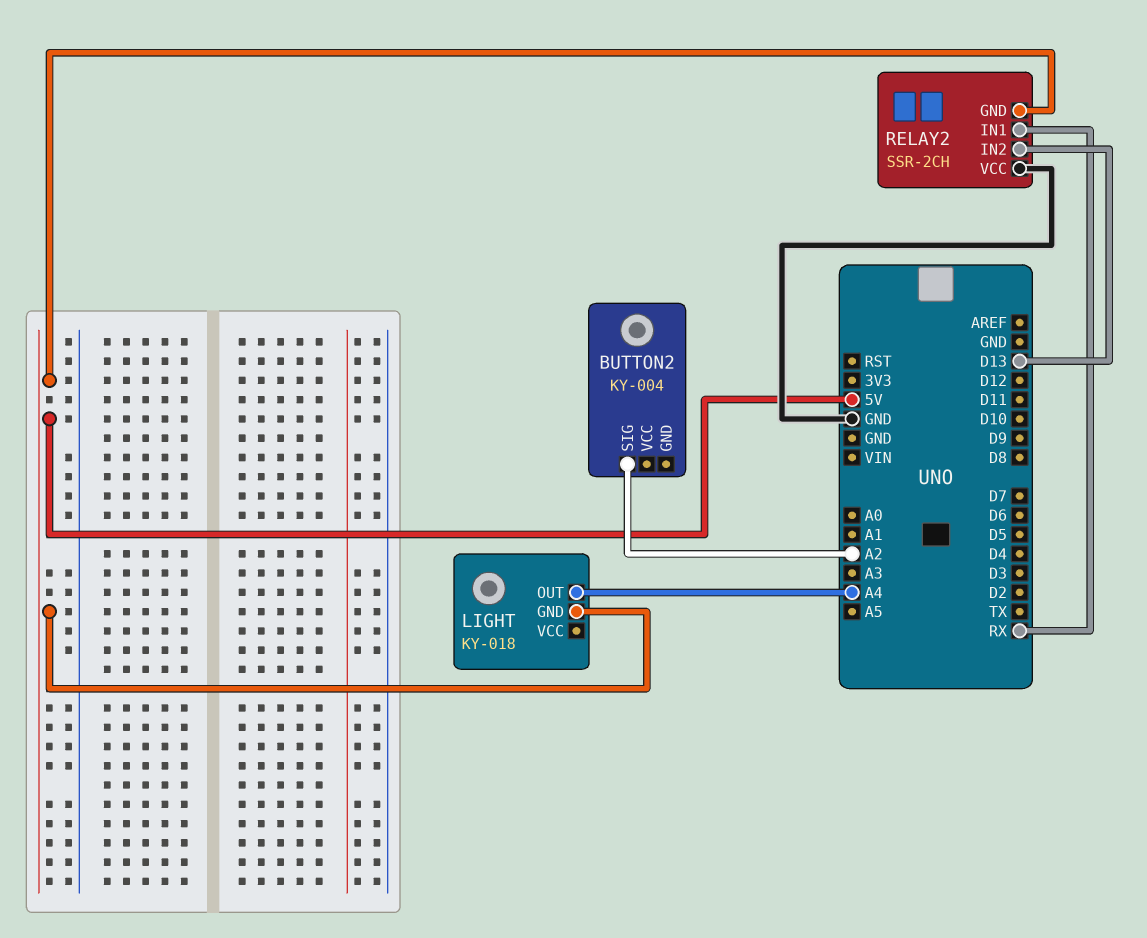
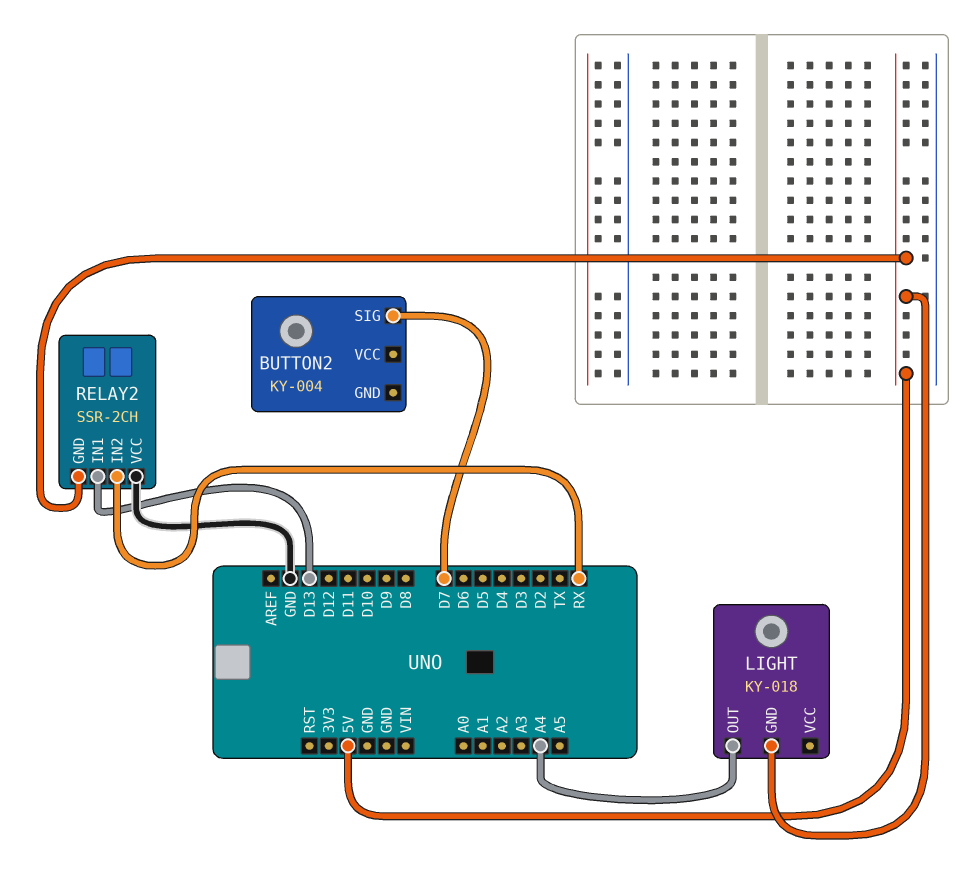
BUTTON2 pin SIG: A2 -> D7
RELAY2 pin IN1: RX -> D13
RELAY2 pin IN2: D13 -> RX

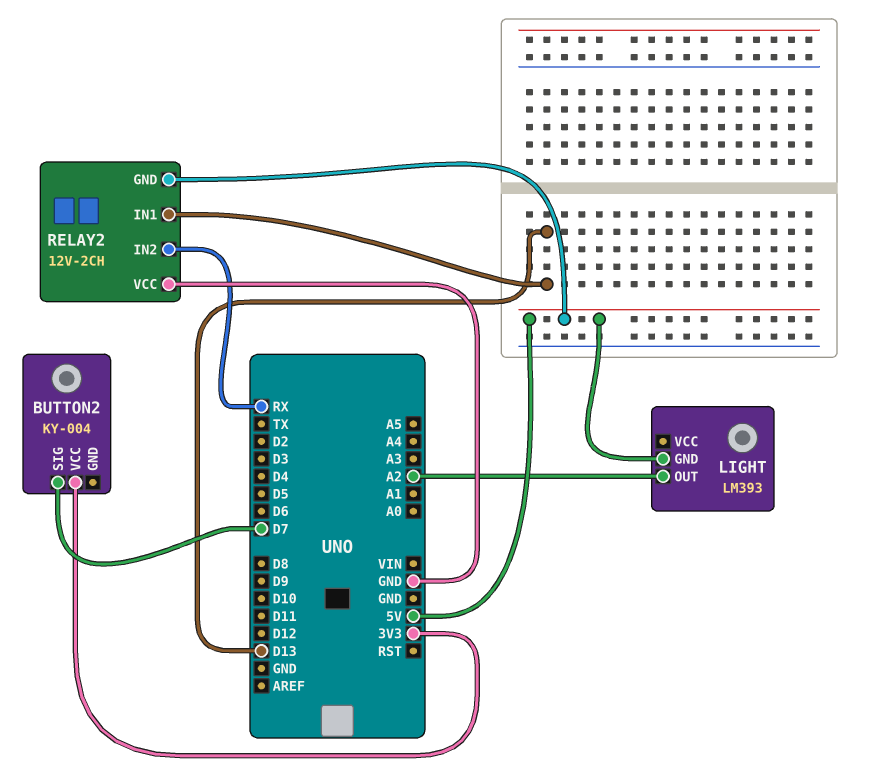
BUTTON2 pin VCC: none -> 3V3
LIGHT: KY-018 -> LM393
LIGHT pin OUT: A4 -> A2
RELAY2: SSR-2CH -> 12V-2CH

